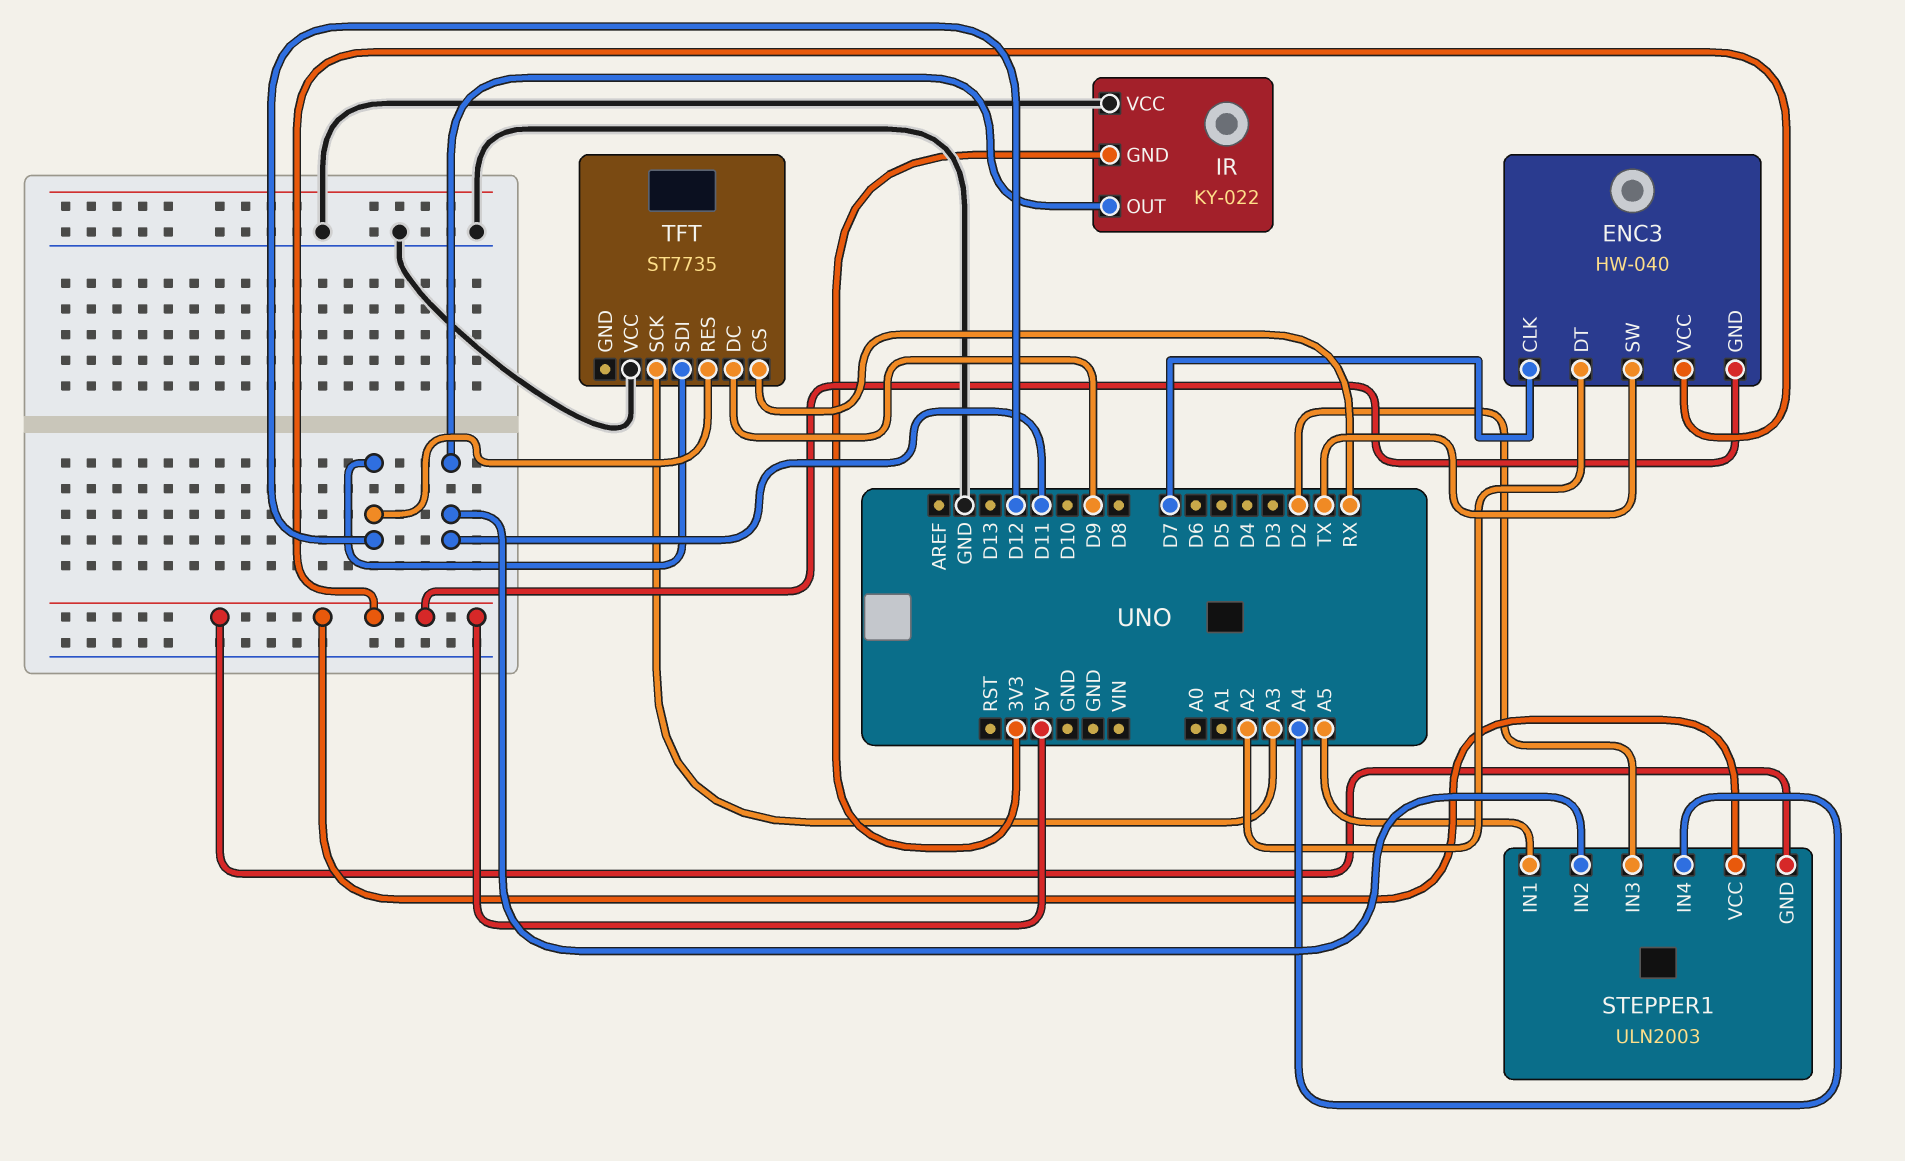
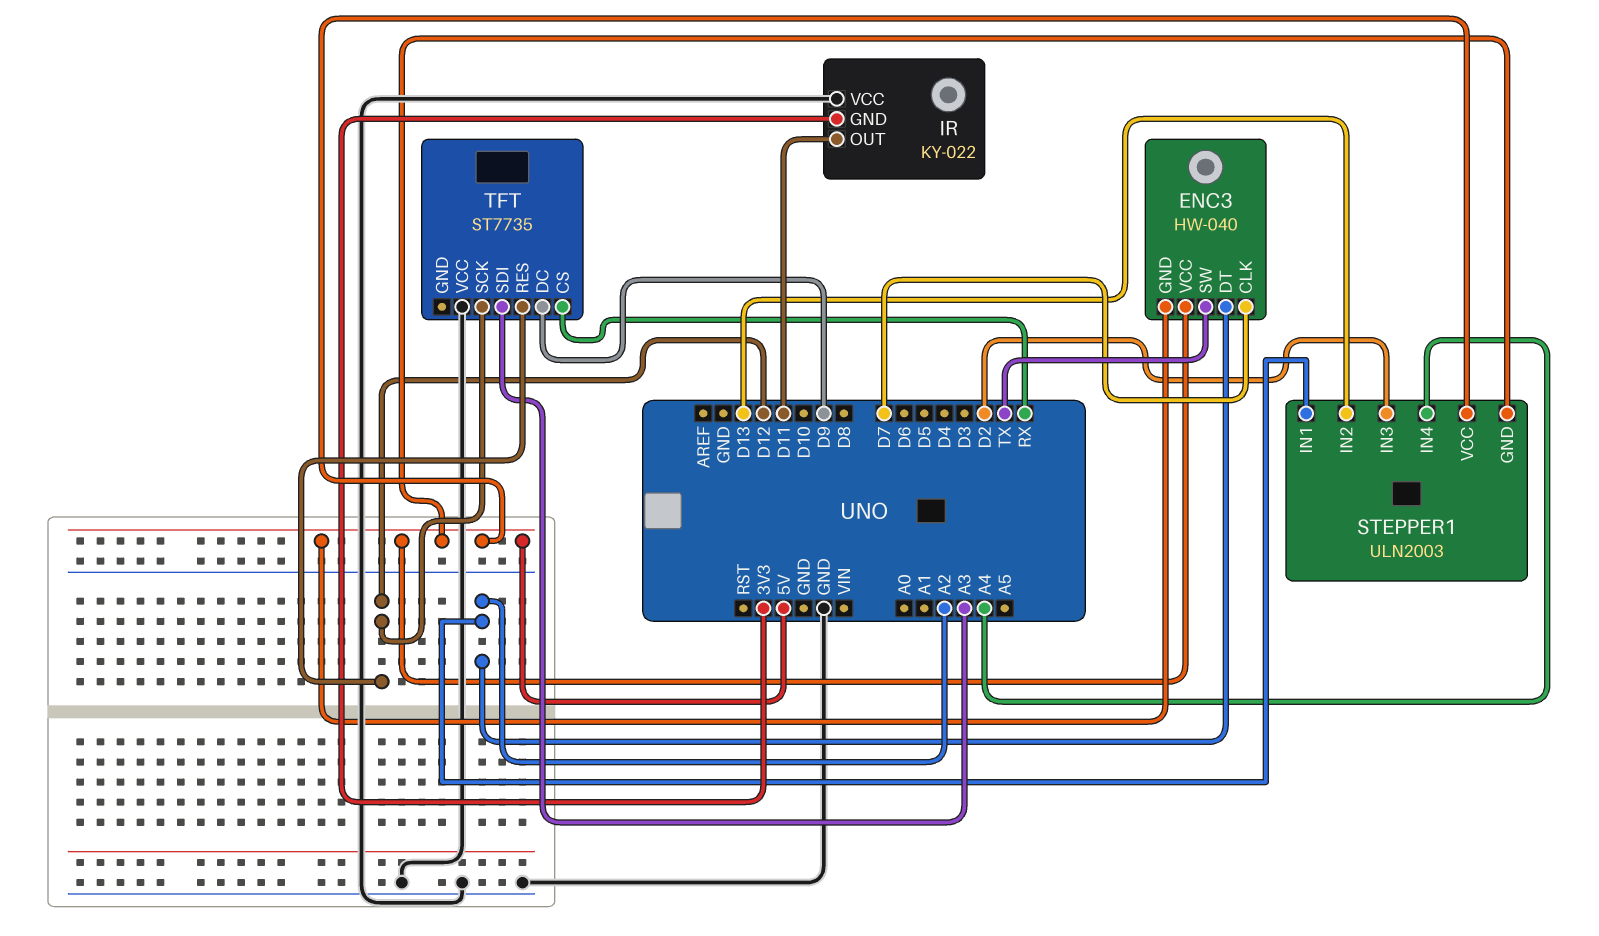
STEPPER1 pin IN1: A5 -> A2
STEPPER1 pin IN2: D11 -> D13
TFT pin SCK: A3 -> D12
TFT pin SDI: D12 -> A3

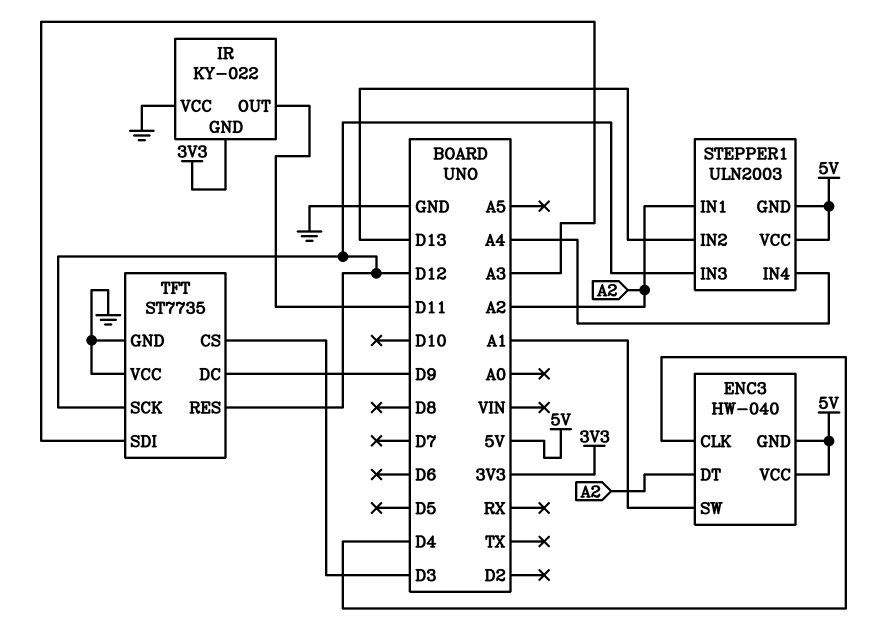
ENC3 pin CLK: D7 -> D4
ENC3 pin SW: TX -> A1
STEPPER1 pin IN3: D2 -> D12
TFT pin CS: RX -> D3
TFT pin GND: none -> GND

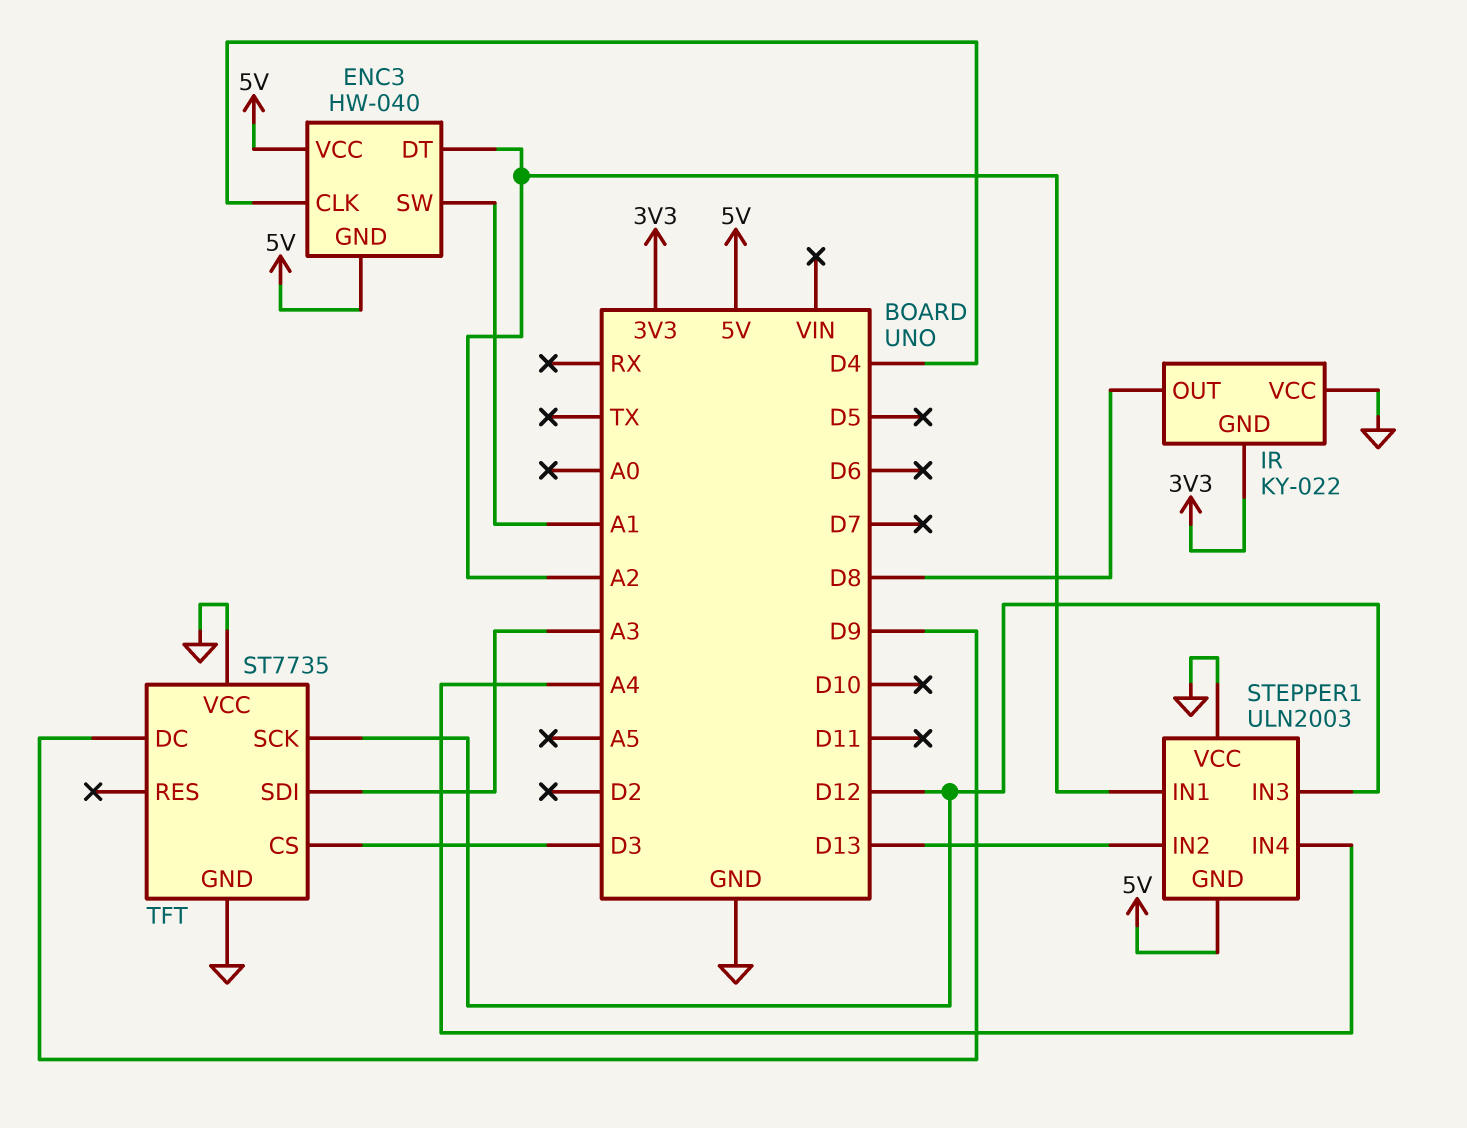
IR pin OUT: D11 -> D8
STEPPER1 pin VCC: 5V -> GND
TFT pin RES: D12 -> none

